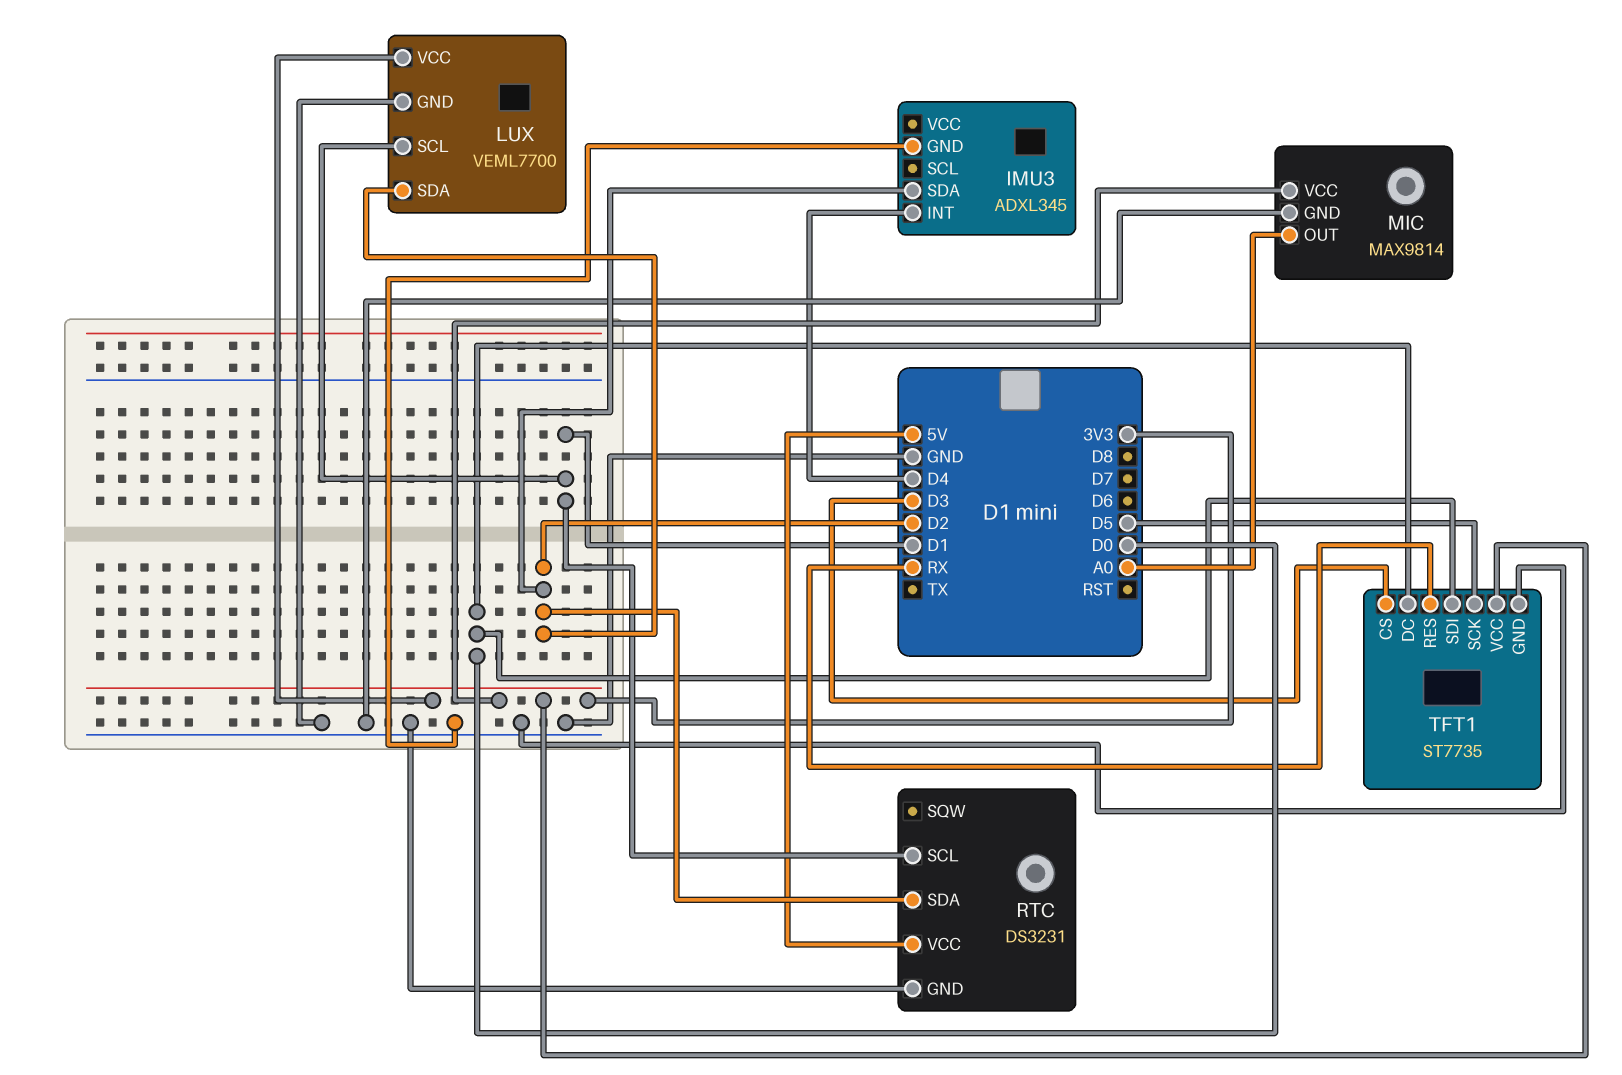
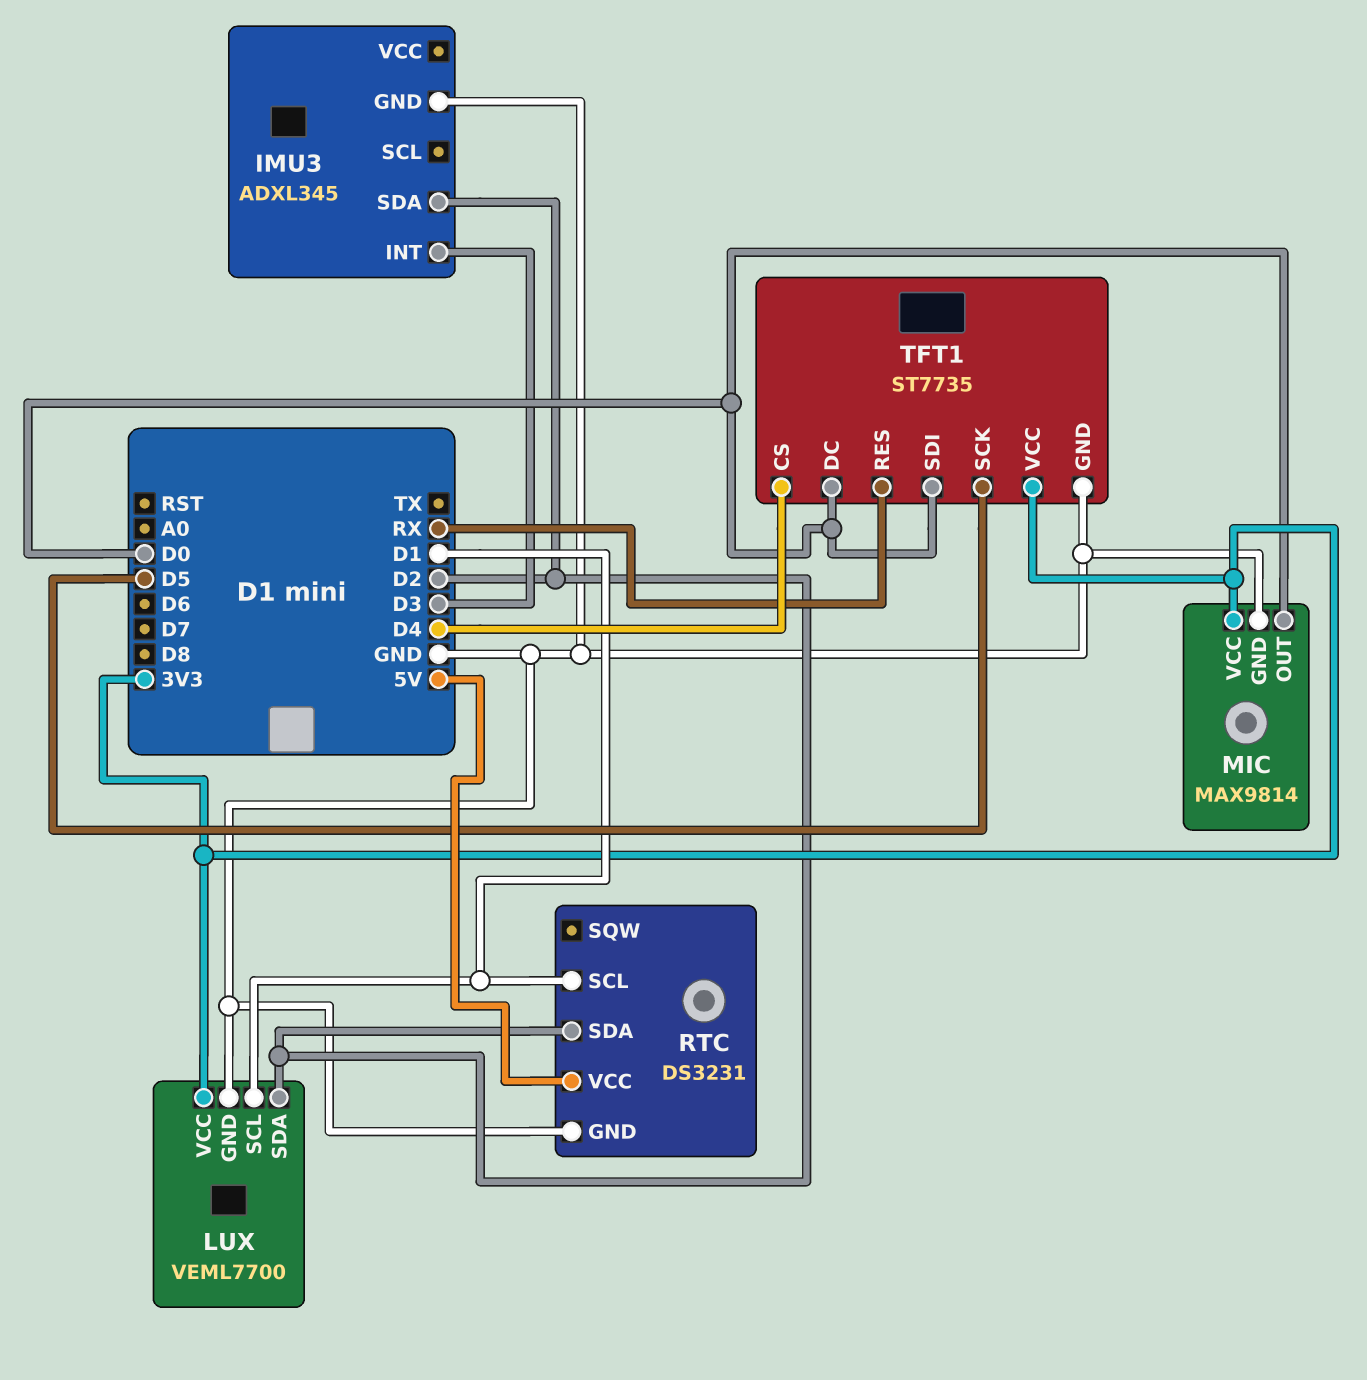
IMU3 pin INT: D4 -> D3
MIC pin OUT: A0 -> D0
TFT1 pin CS: D3 -> D4

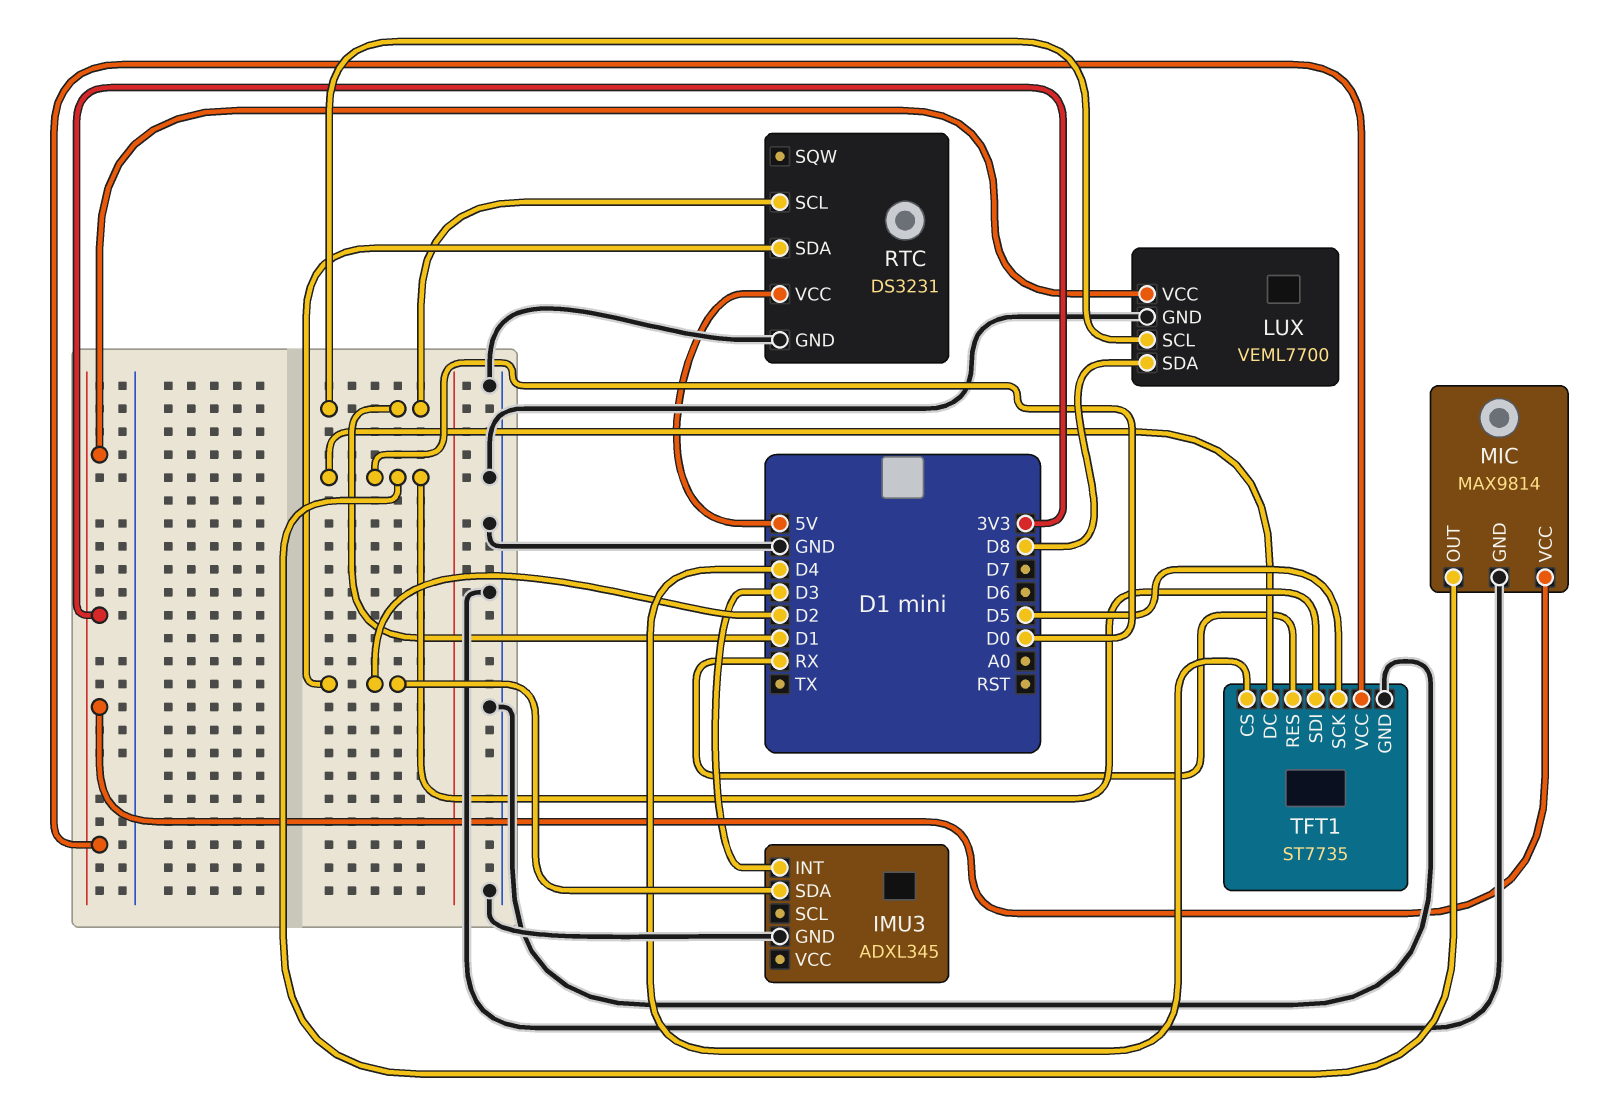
LUX pin SDA: D2 -> D8

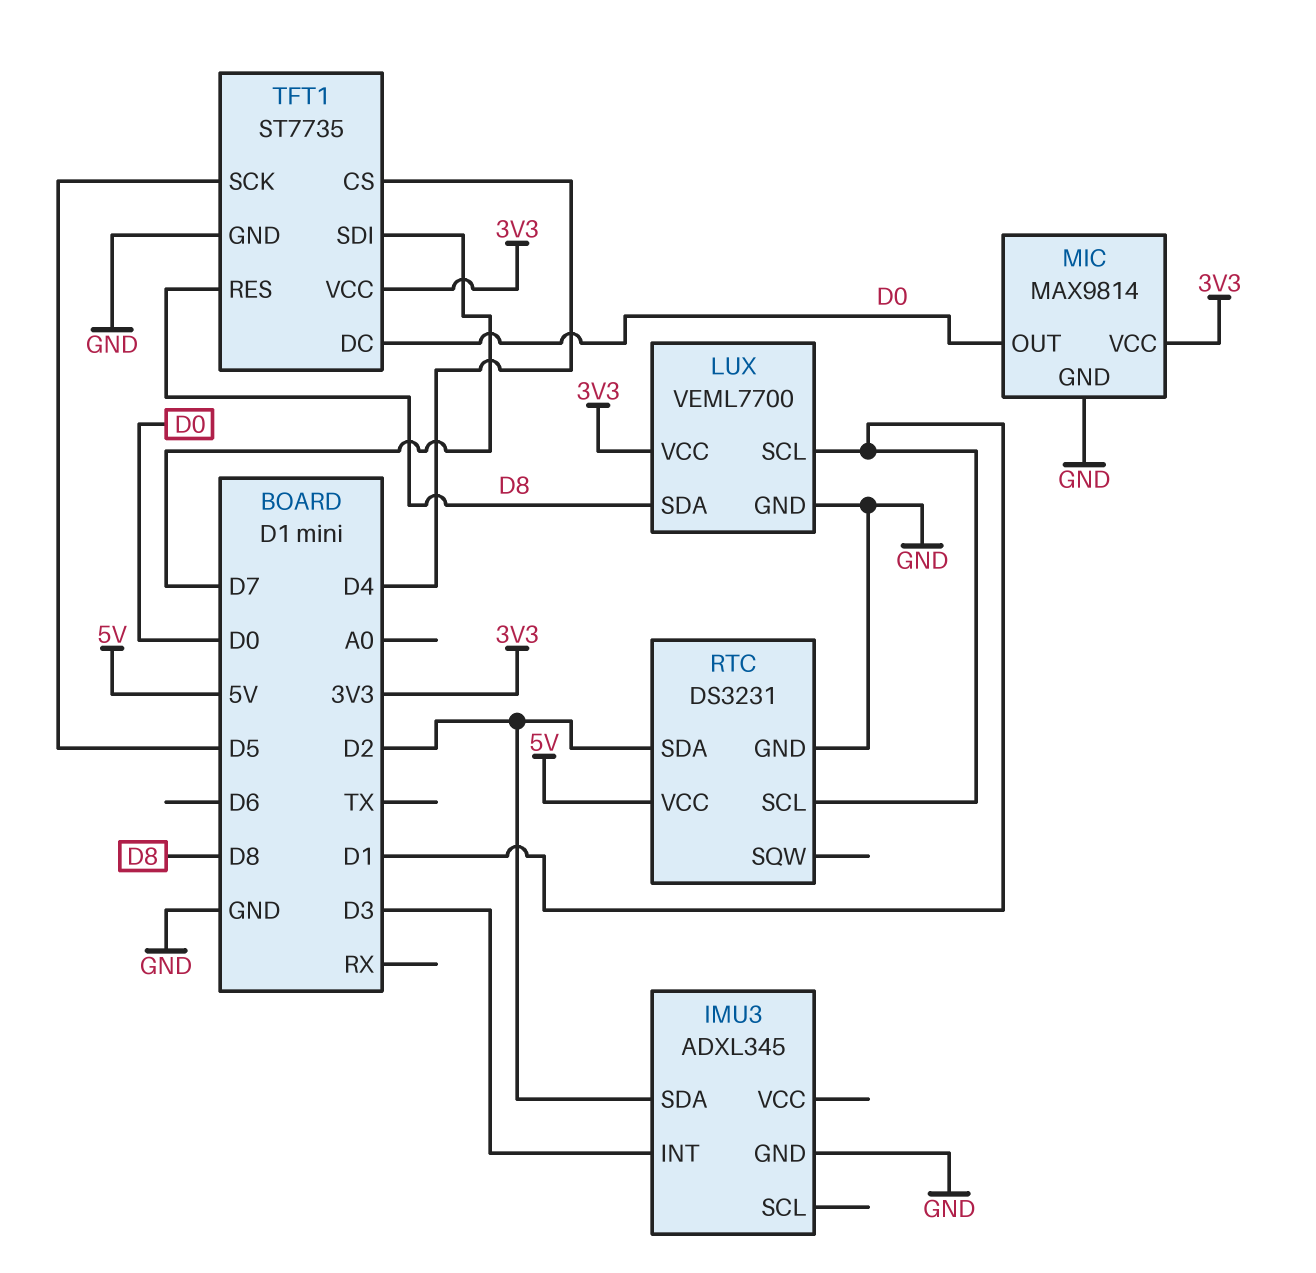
TFT1 pin RES: RX -> D8
TFT1 pin SDI: D0 -> D7

